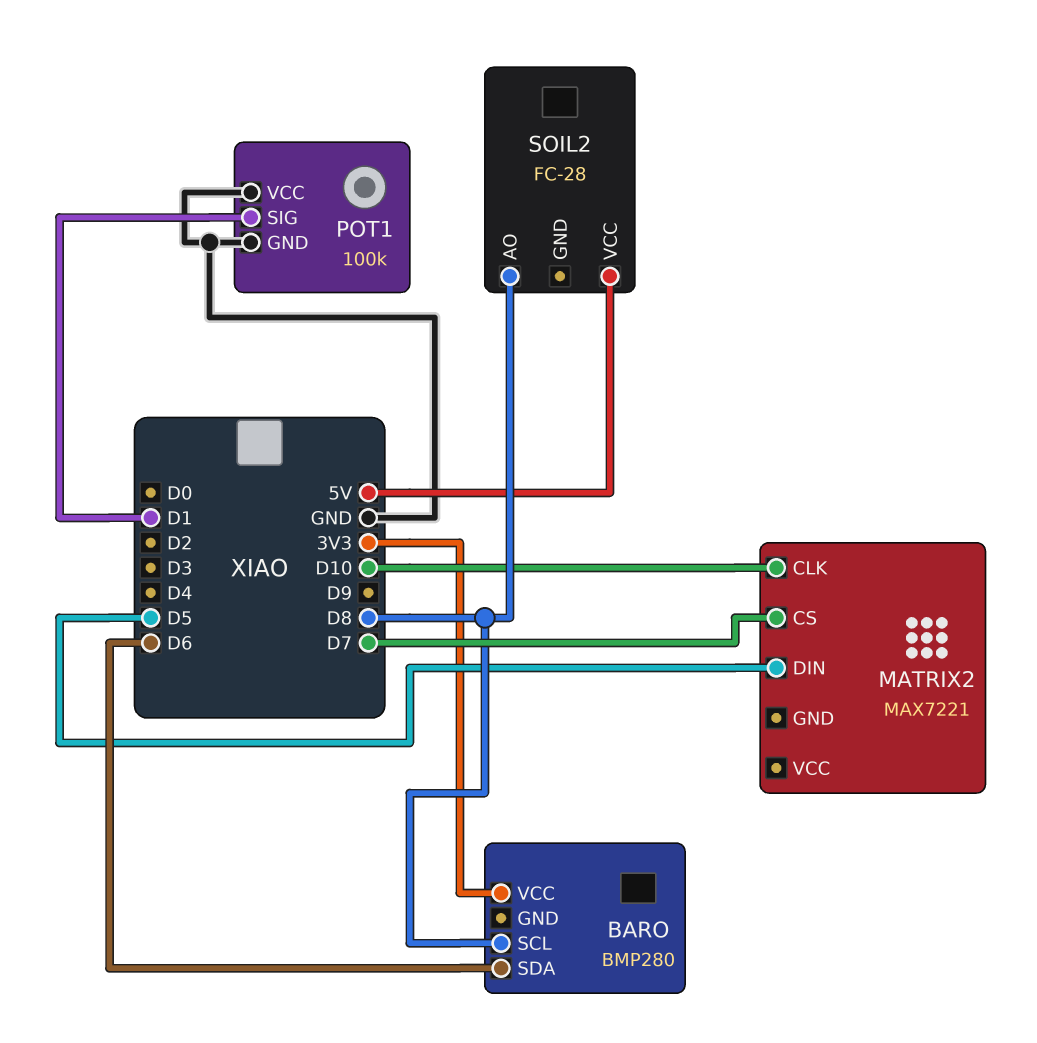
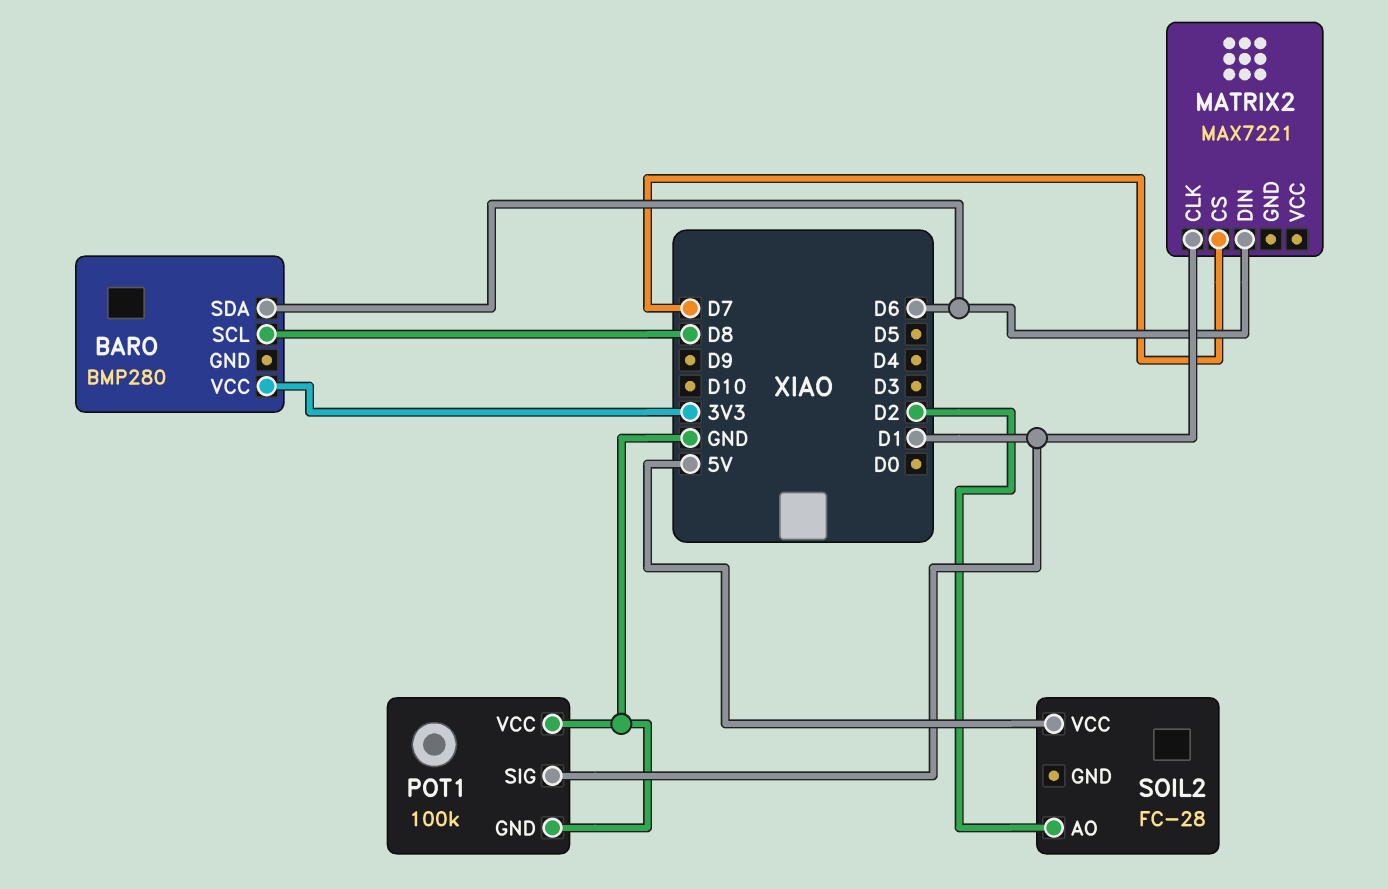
MATRIX2 pin CLK: D10 -> D1
MATRIX2 pin DIN: D5 -> D6
SOIL2 pin AO: D8 -> D2

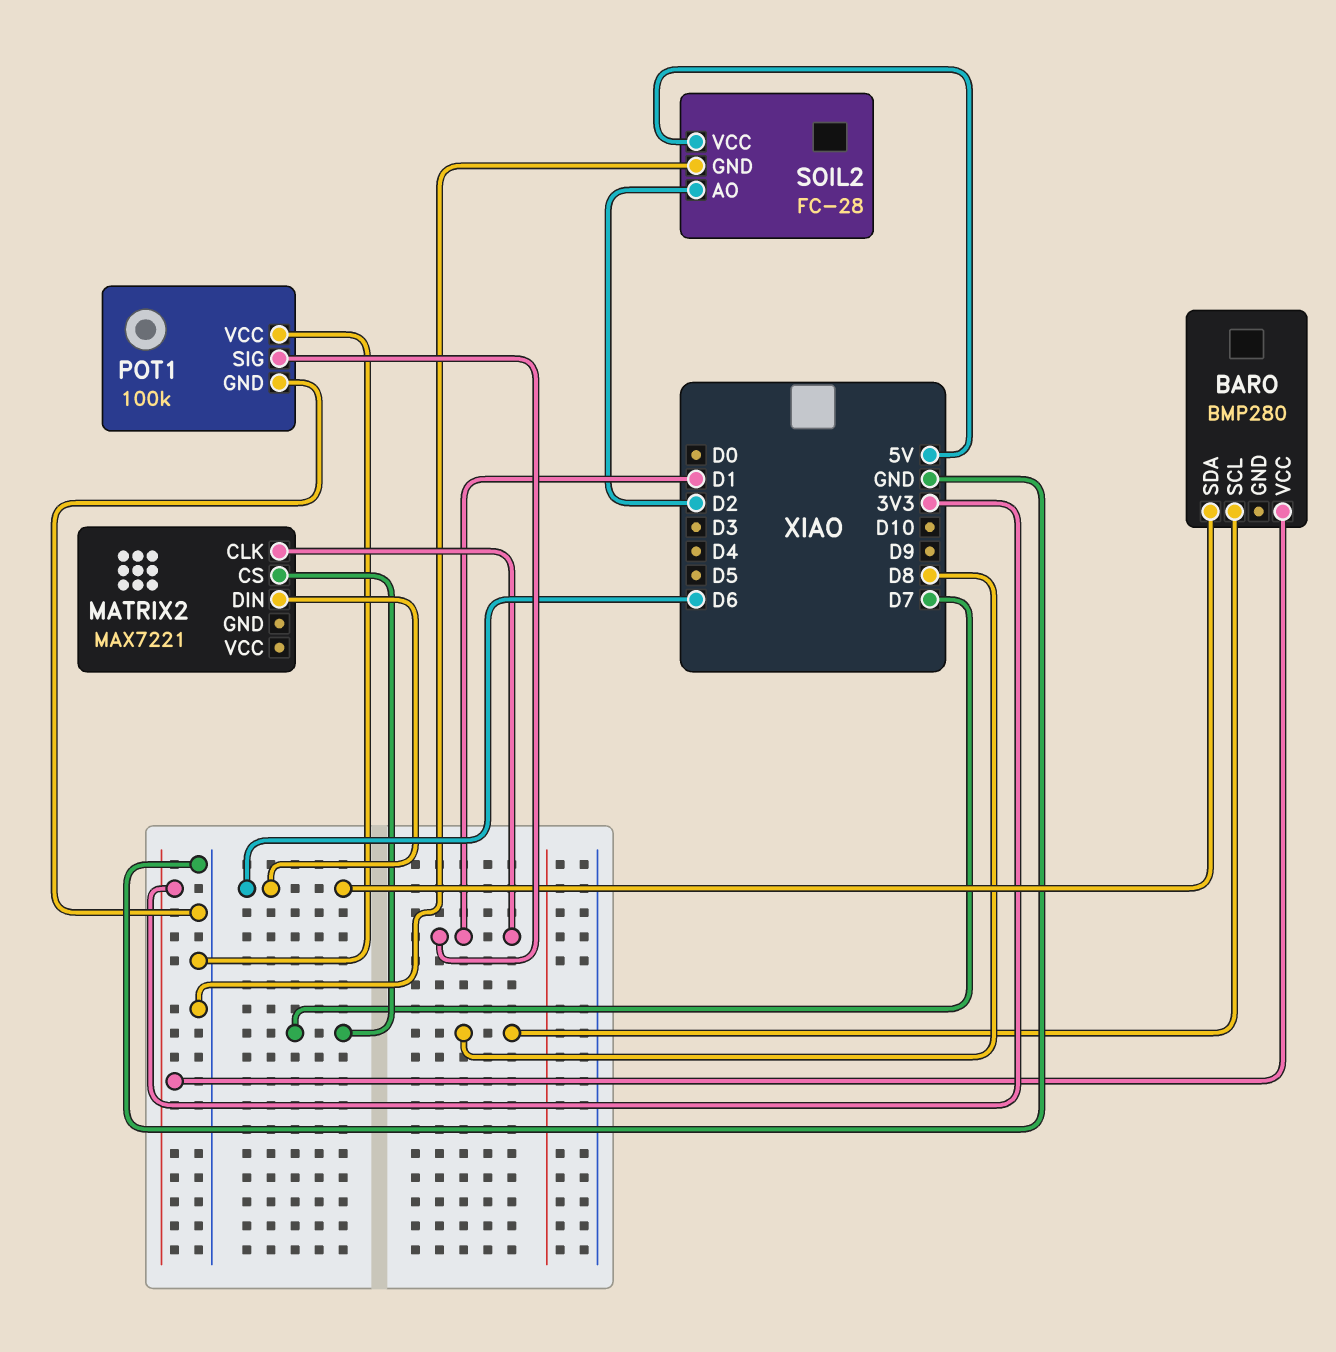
SOIL2 pin GND: none -> GND

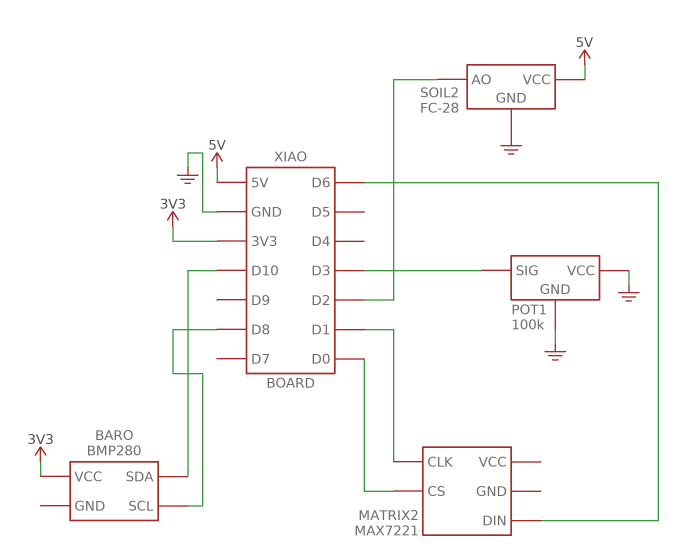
BARO pin SDA: D6 -> D10
MATRIX2 pin CS: D7 -> D0
POT1 pin SIG: D1 -> D3

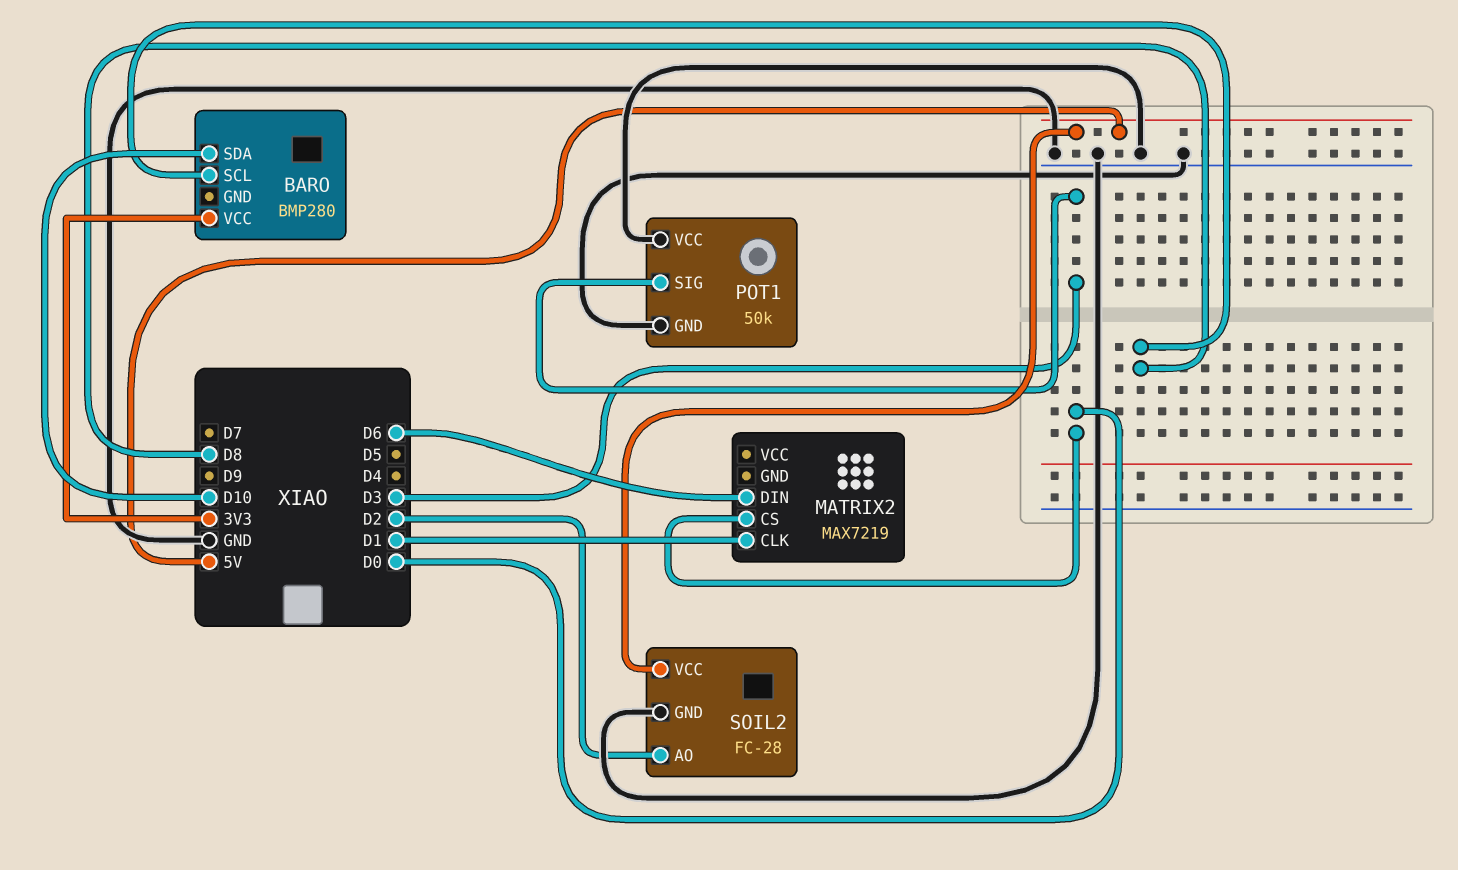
MATRIX2: MAX7221 -> MAX7219
POT1: 100k -> 50k

